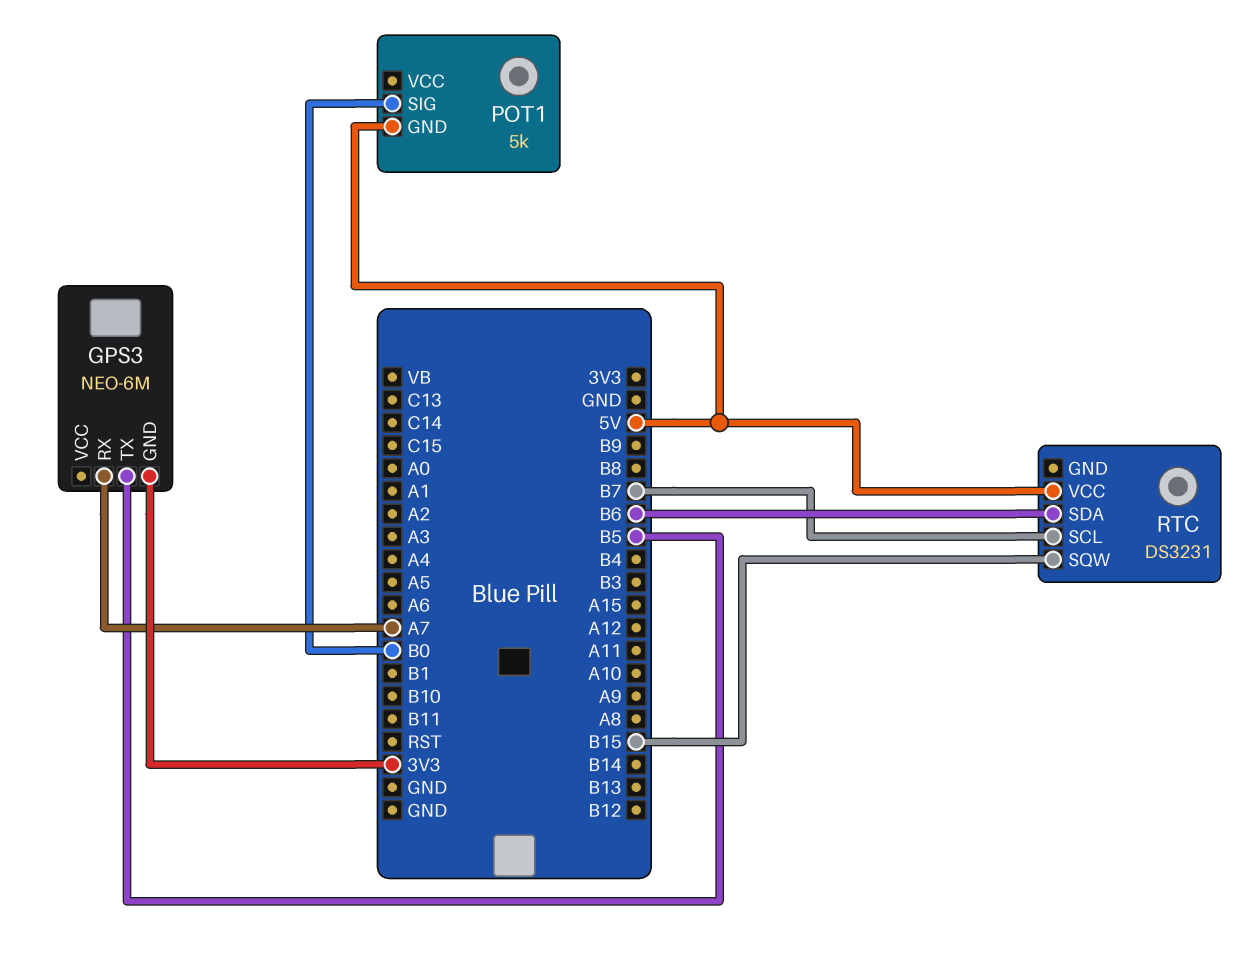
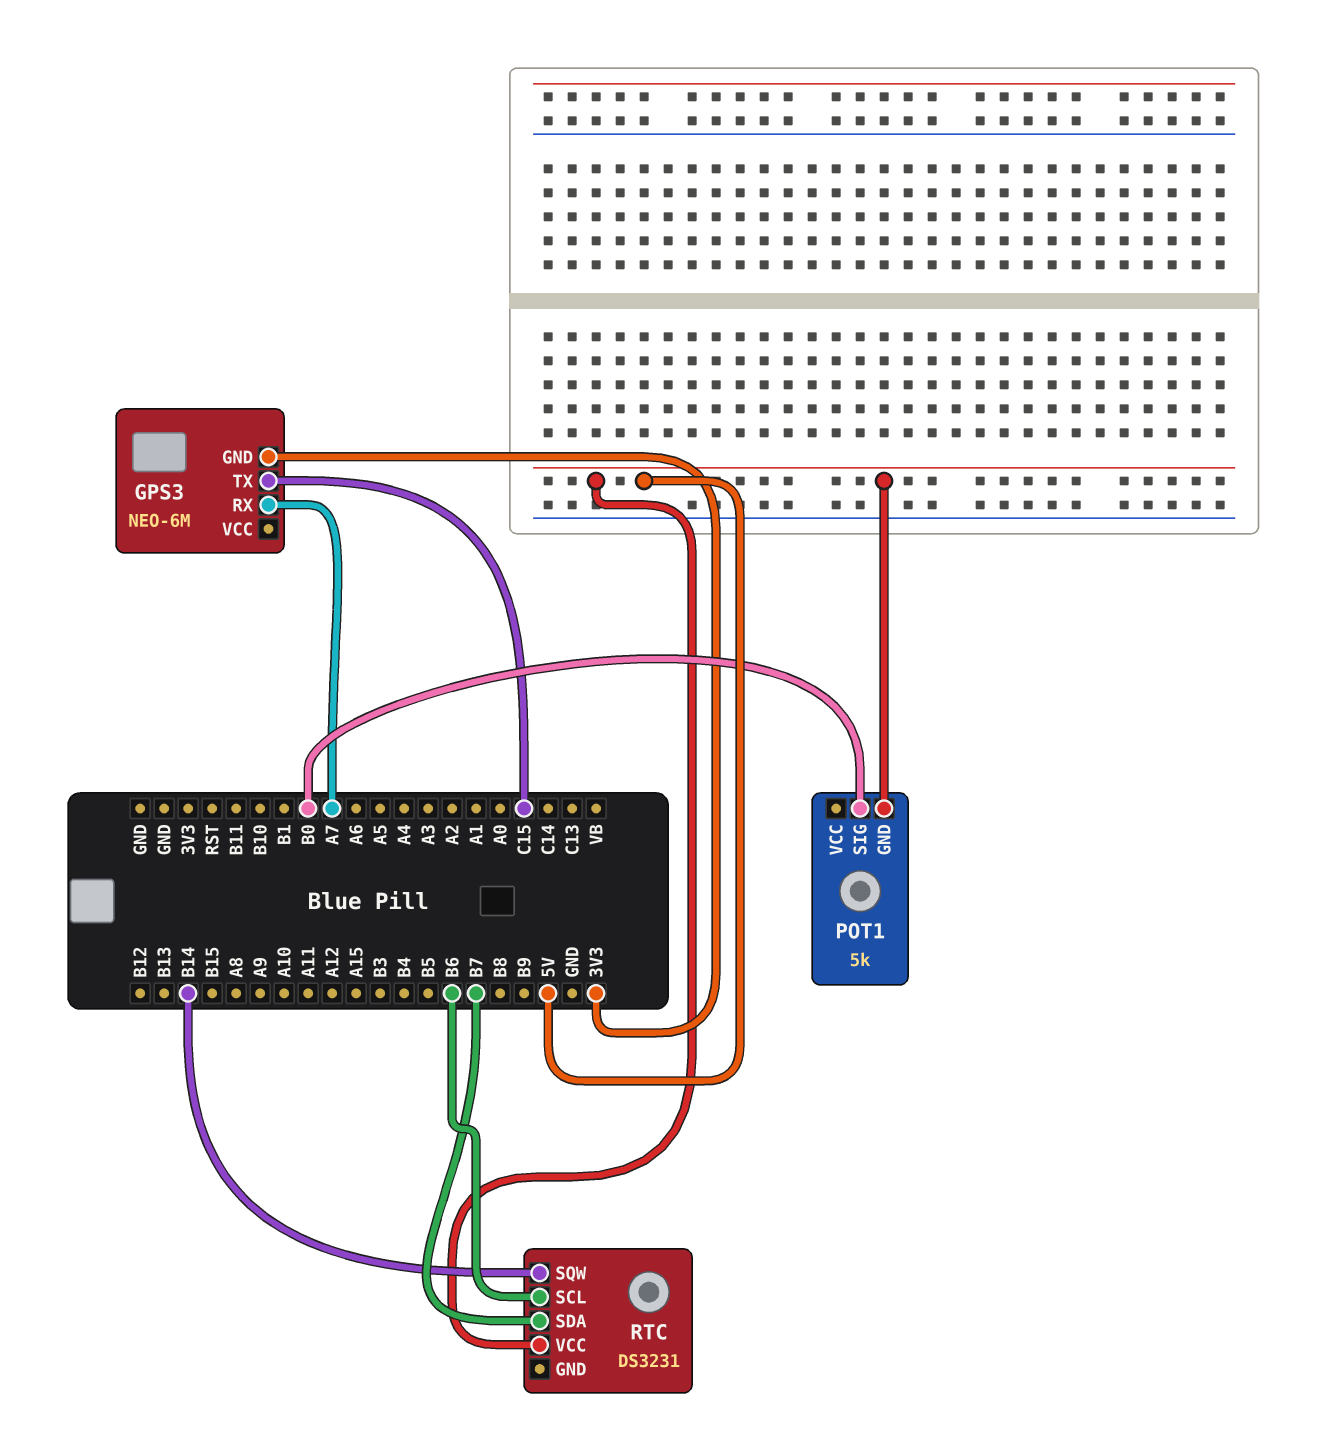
GPS3 pin TX: B5 -> C15
RTC pin SCL: B7 -> B6
RTC pin SDA: B6 -> B7
RTC pin SQW: B15 -> B14

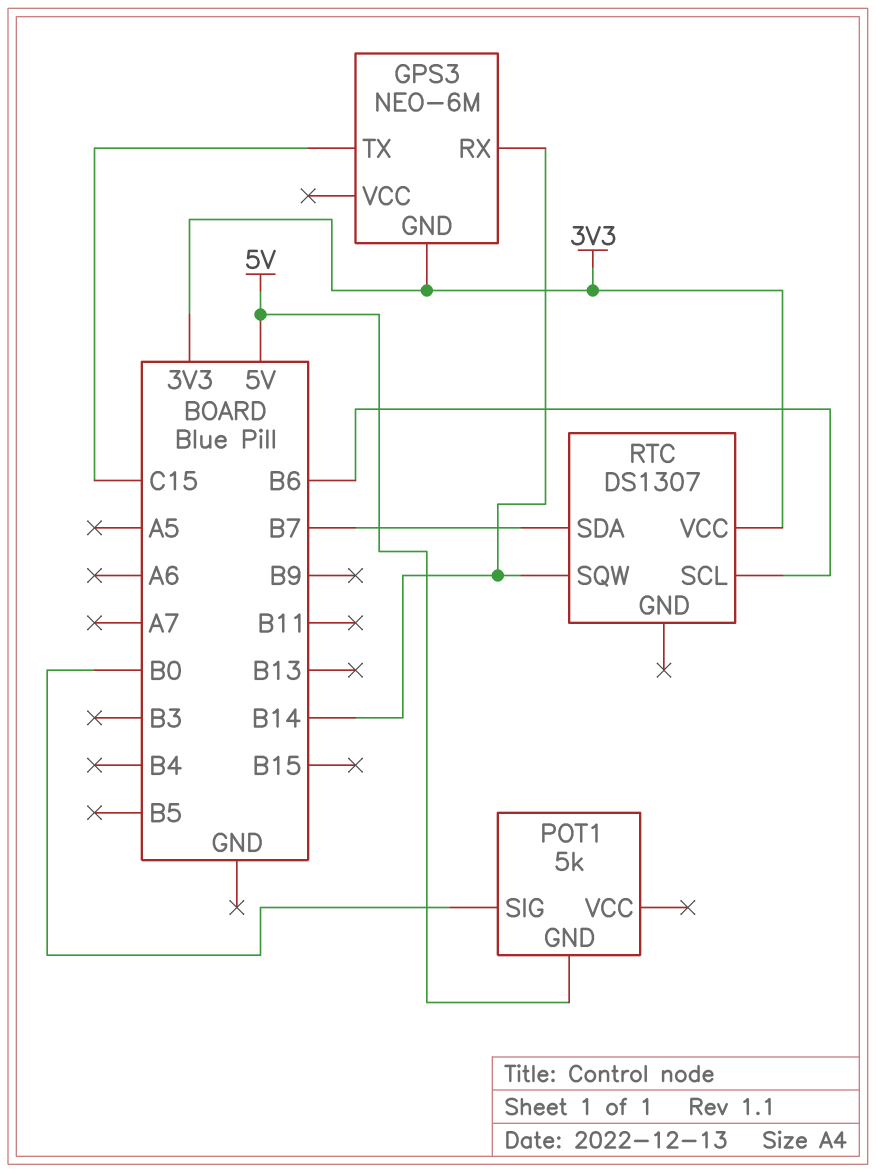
GPS3 pin RX: A7 -> B14
RTC: DS3231 -> DS1307
RTC pin VCC: 5V -> 3V3

